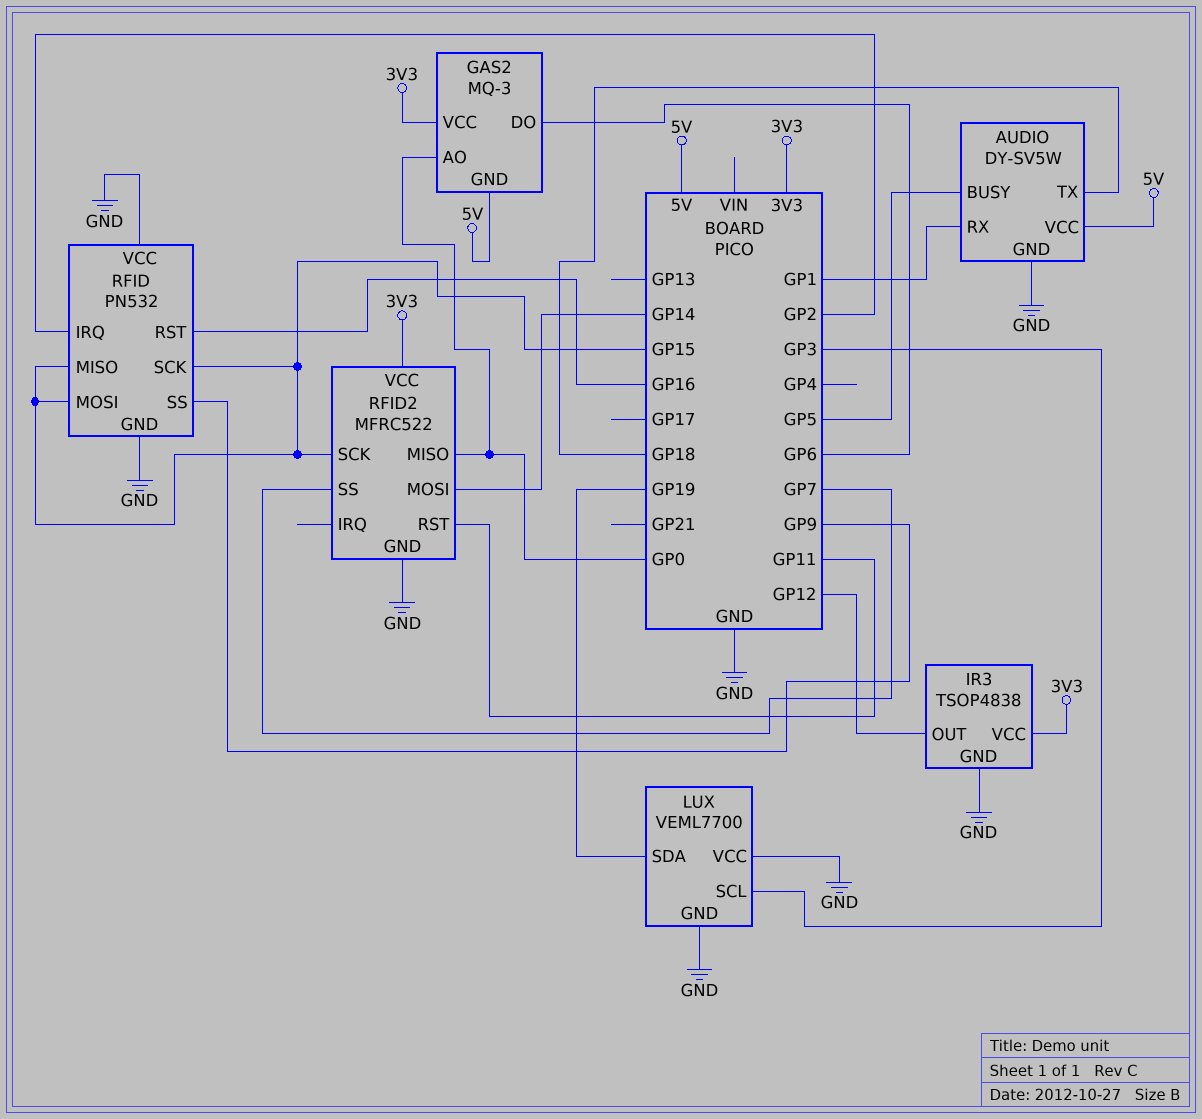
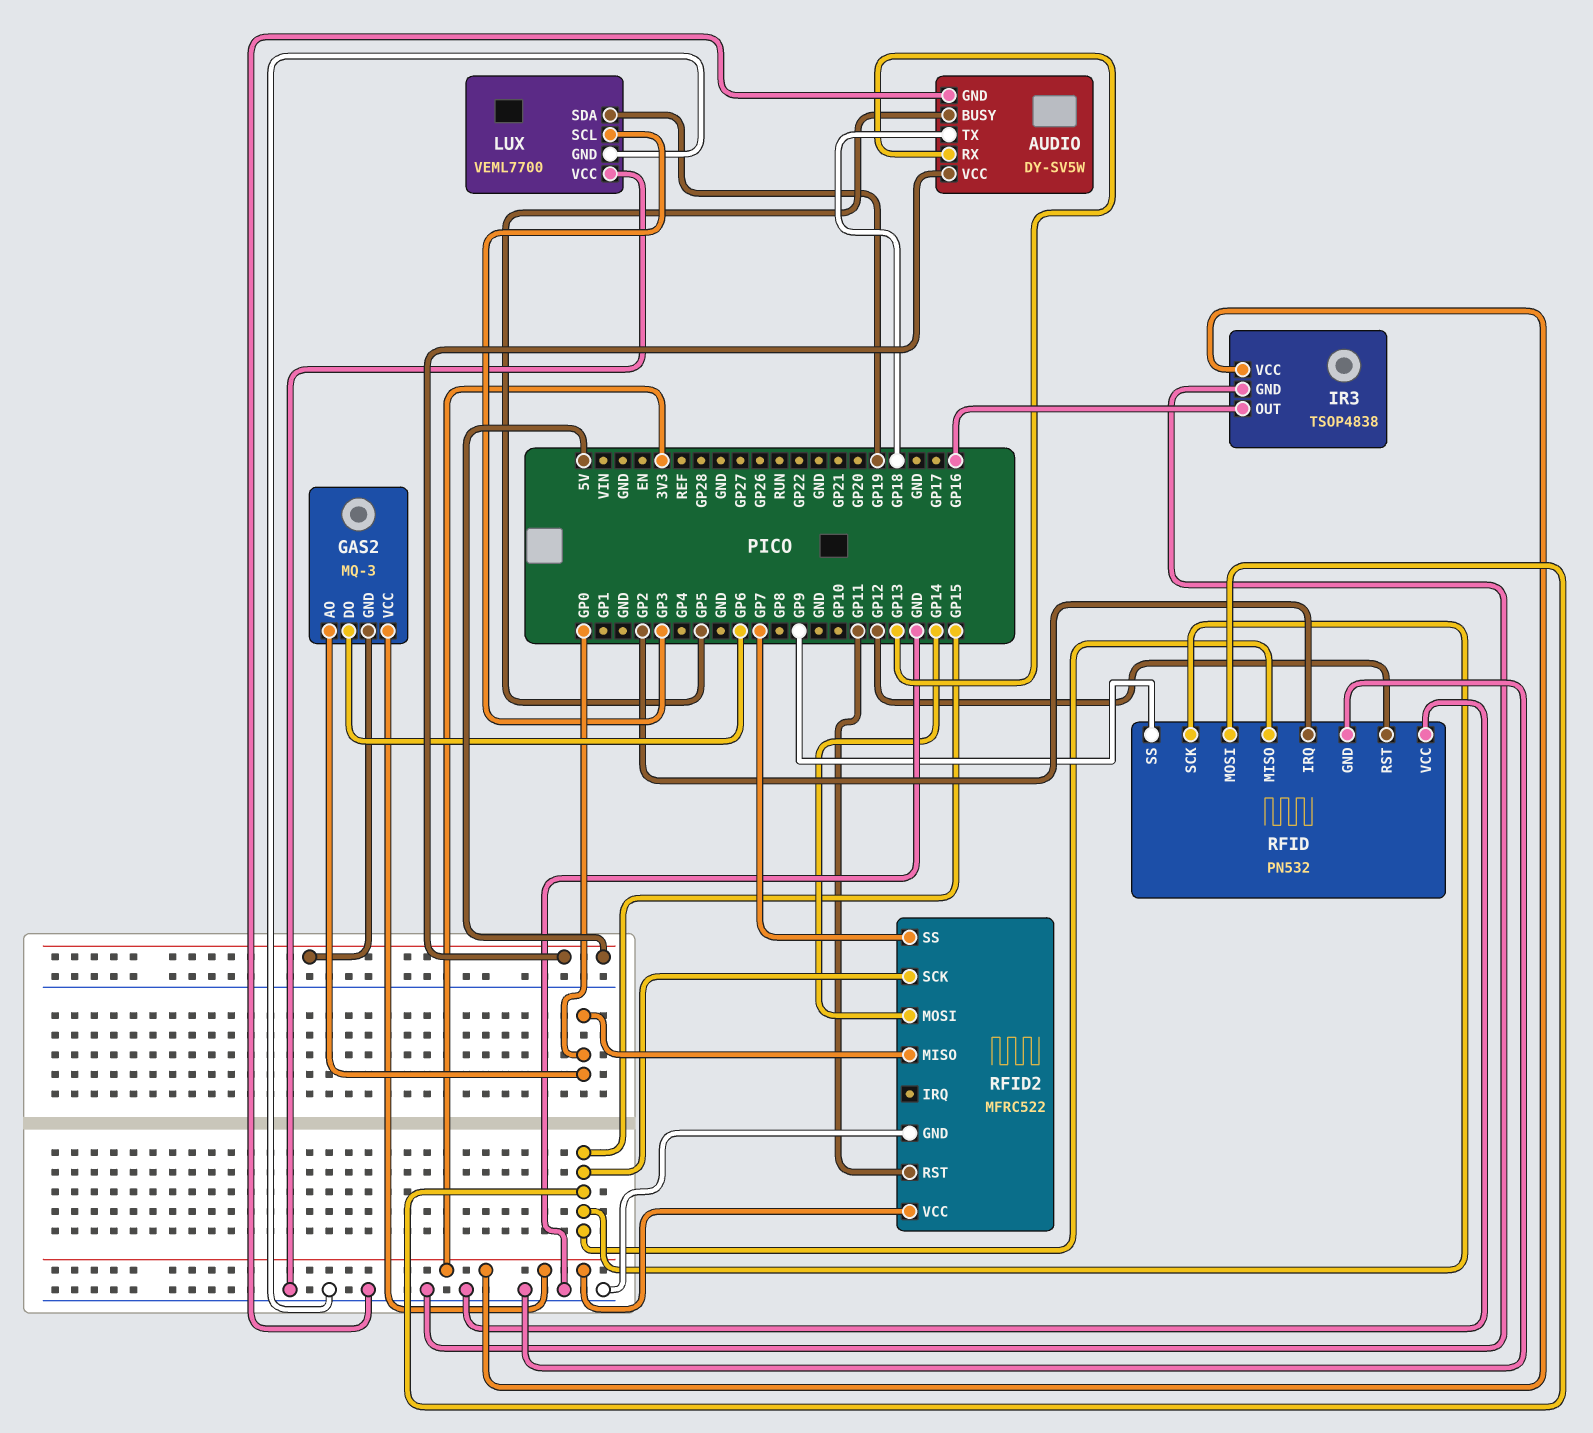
AUDIO pin RX: GP1 -> GP13
IR3 pin OUT: GP12 -> GP16
RFID pin RST: GP16 -> GP12

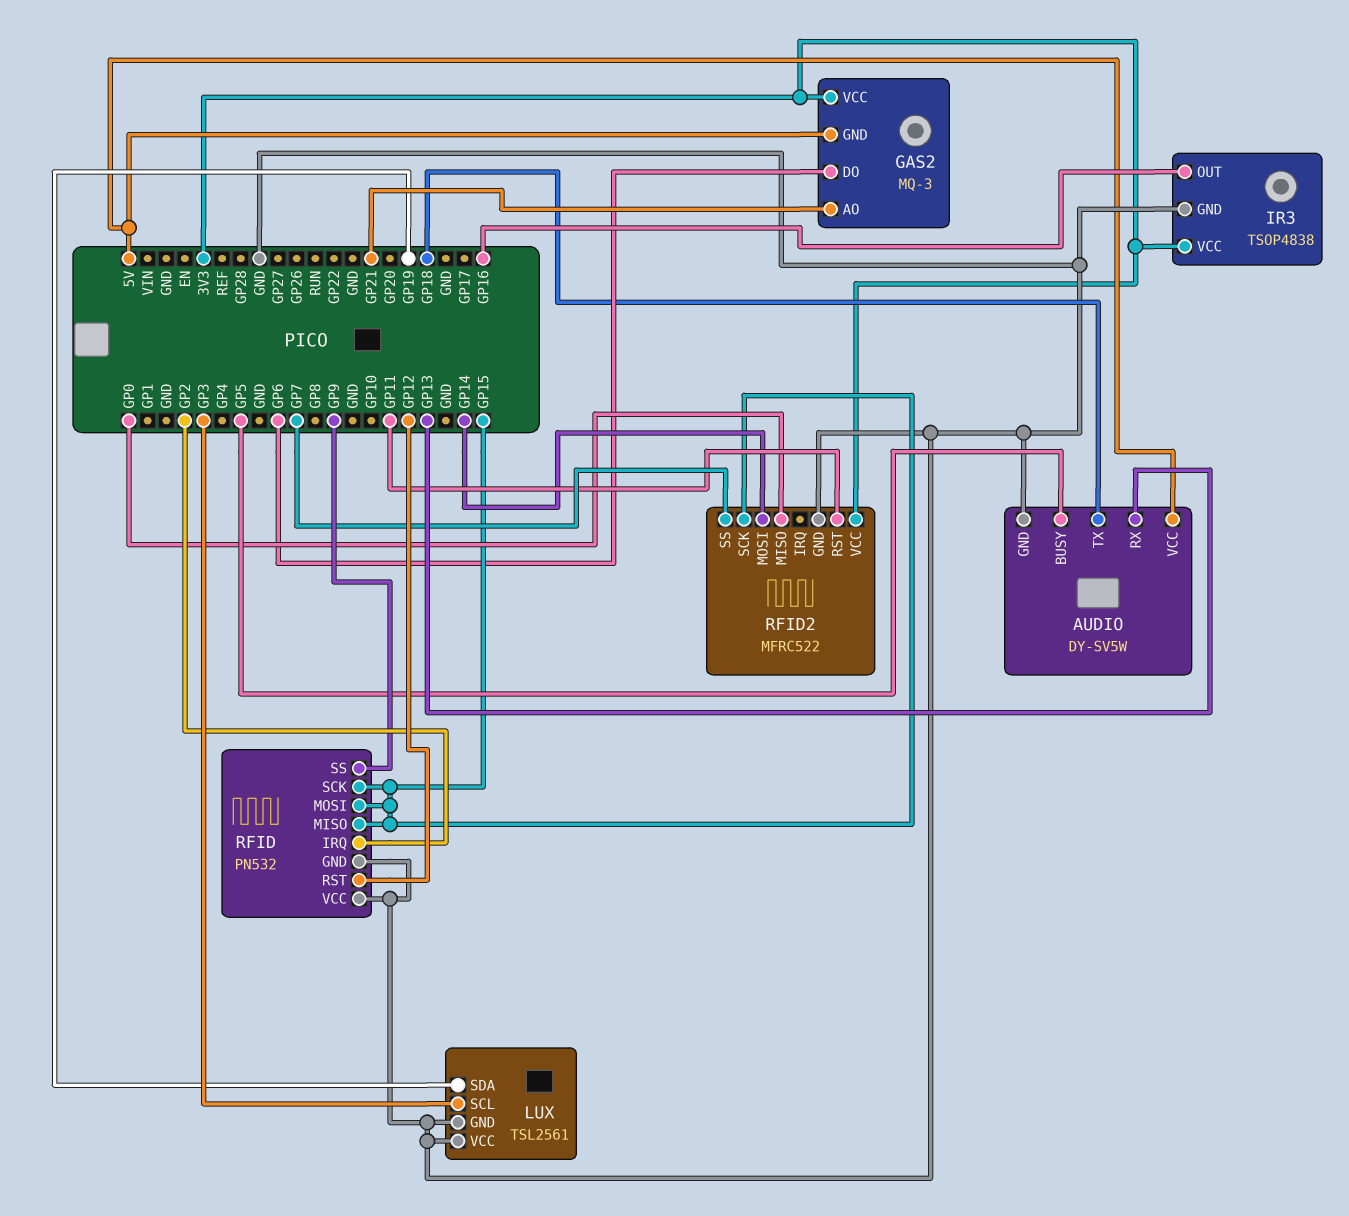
GAS2 pin AO: GP0 -> GP21
LUX: VEML7700 -> TSL2561

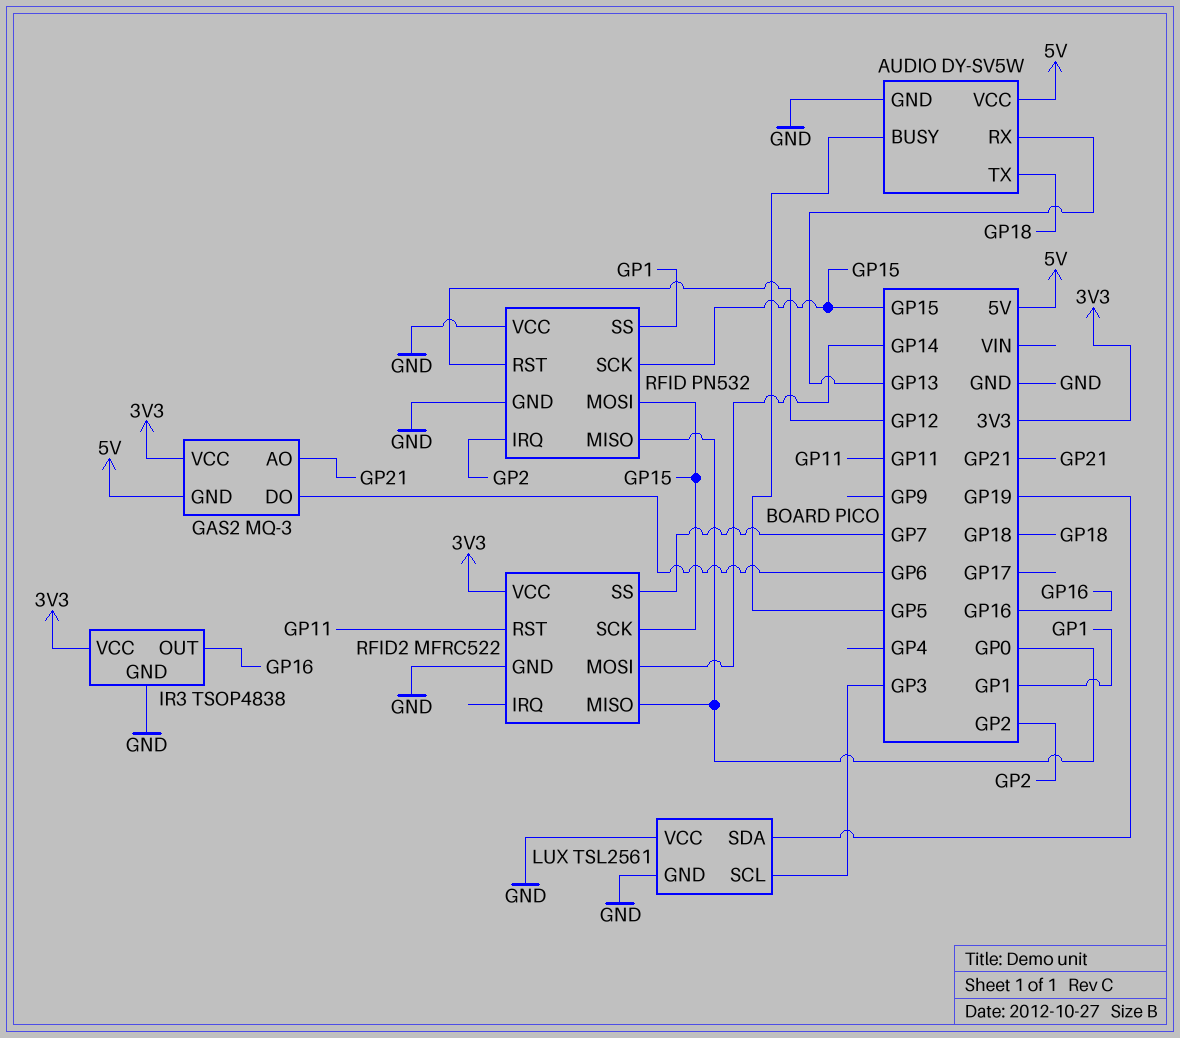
RFID pin MISO: GP15 -> GP0
RFID pin SS: GP9 -> GP1

